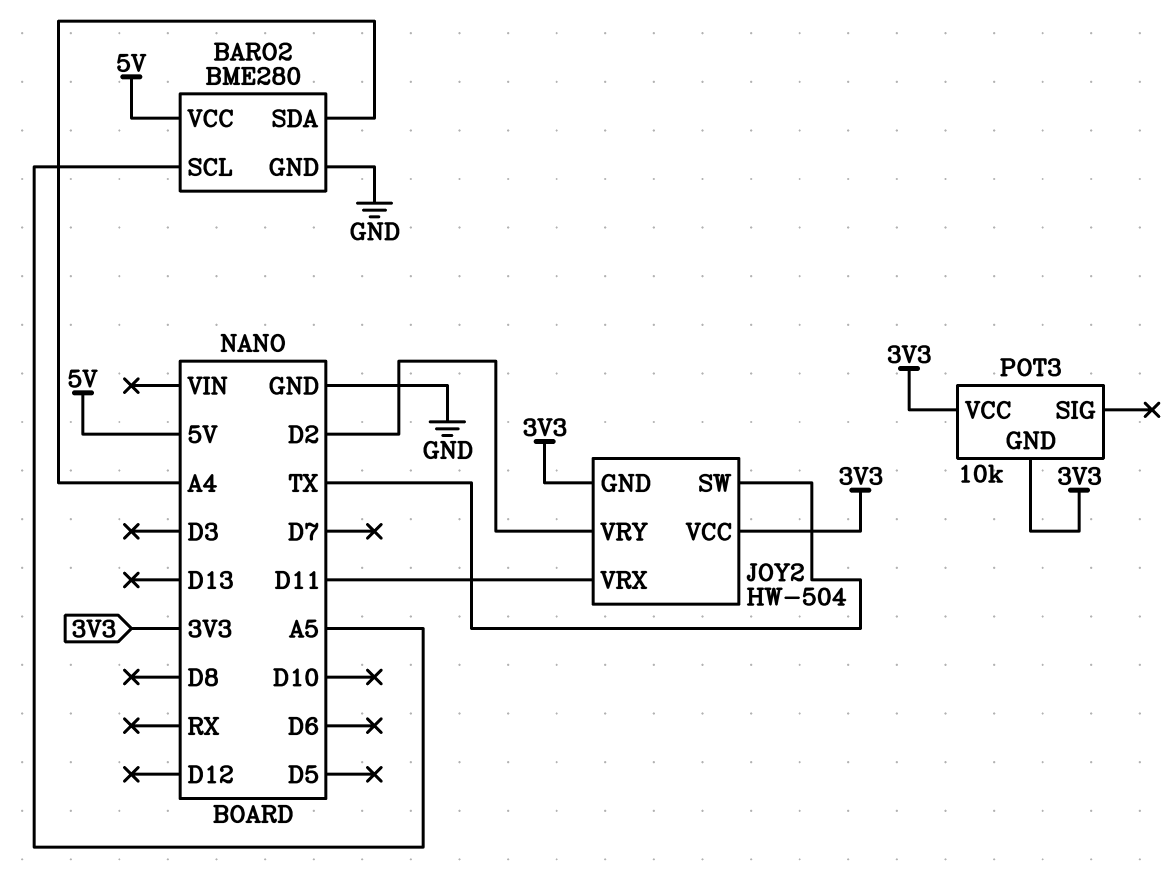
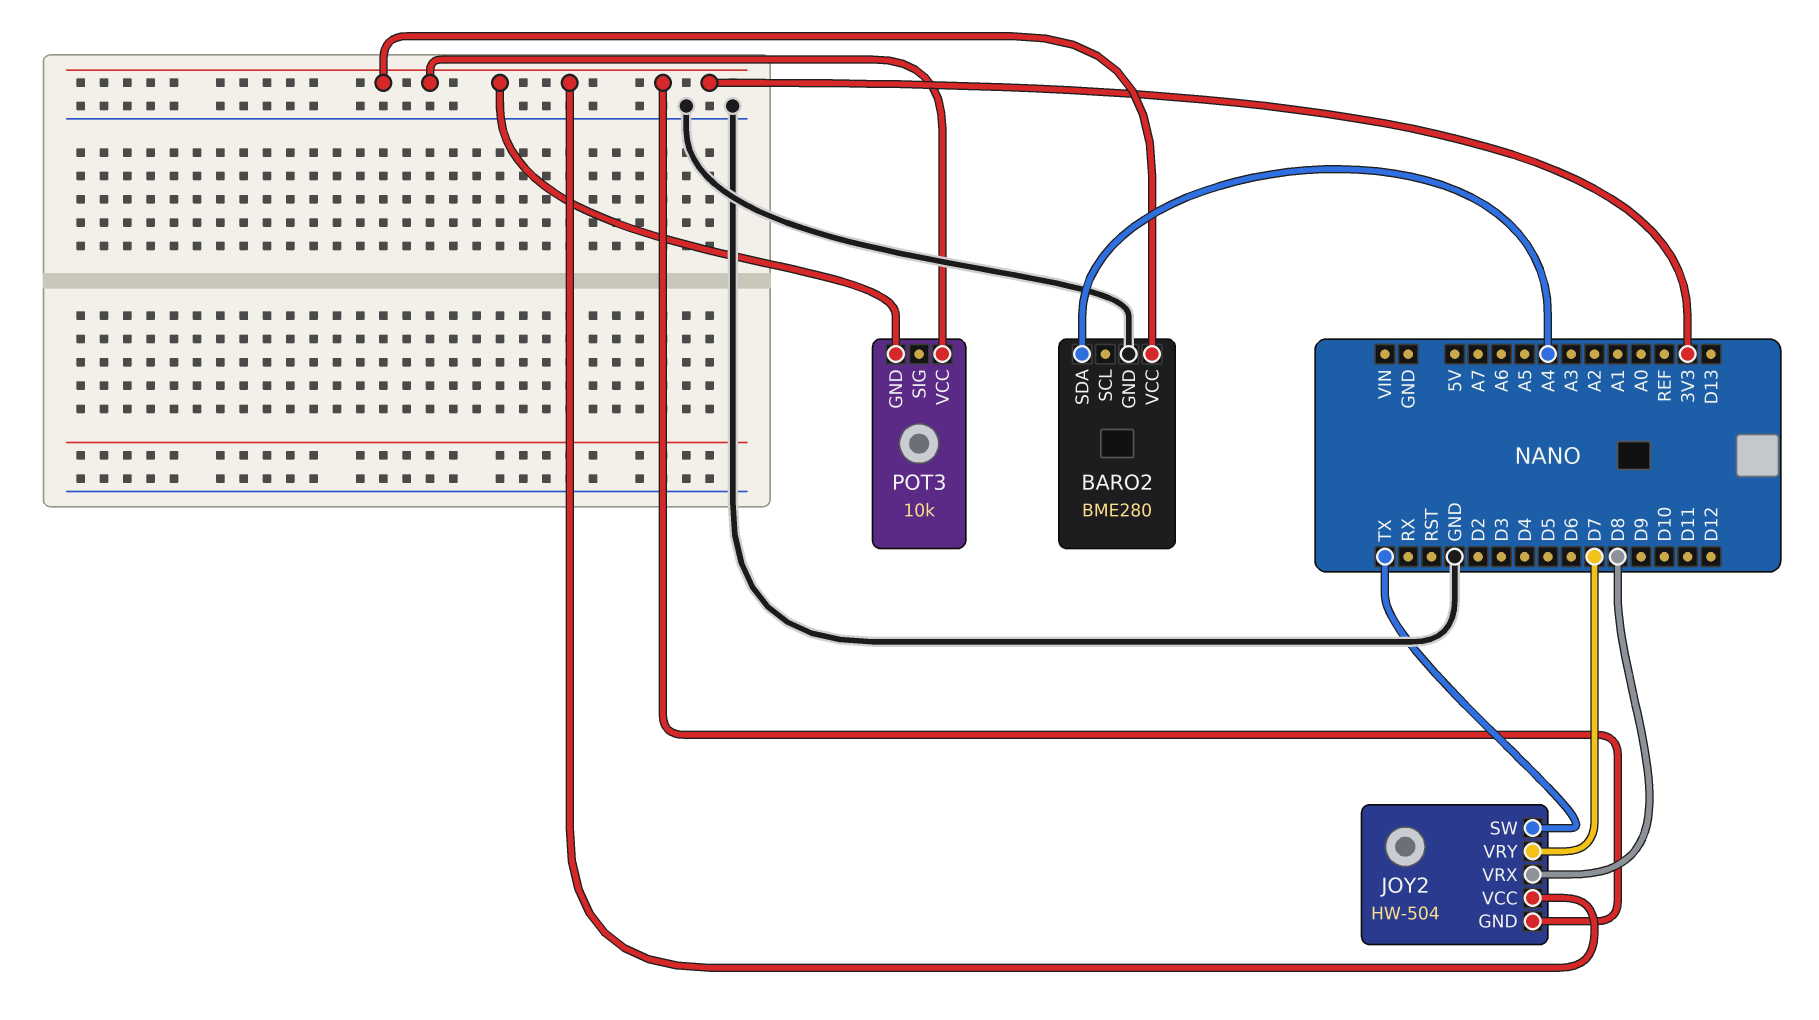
BARO2 pin SCL: A5 -> none
BARO2 pin VCC: 5V -> 3V3
JOY2 pin VRX: D11 -> D8
JOY2 pin VRY: D2 -> D7

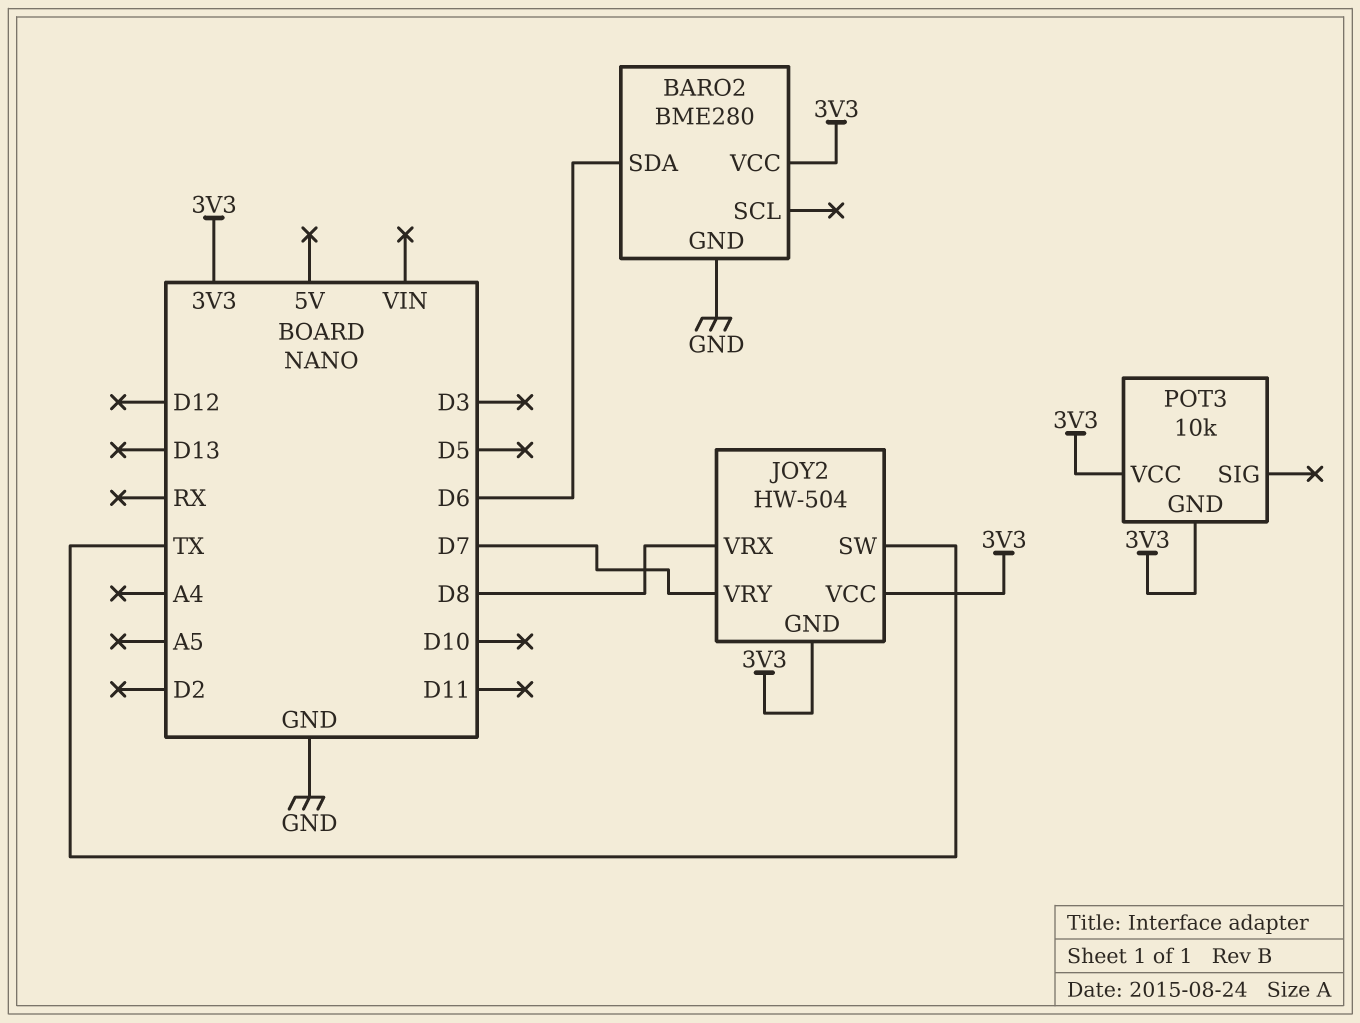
BARO2 pin SDA: A4 -> D6

